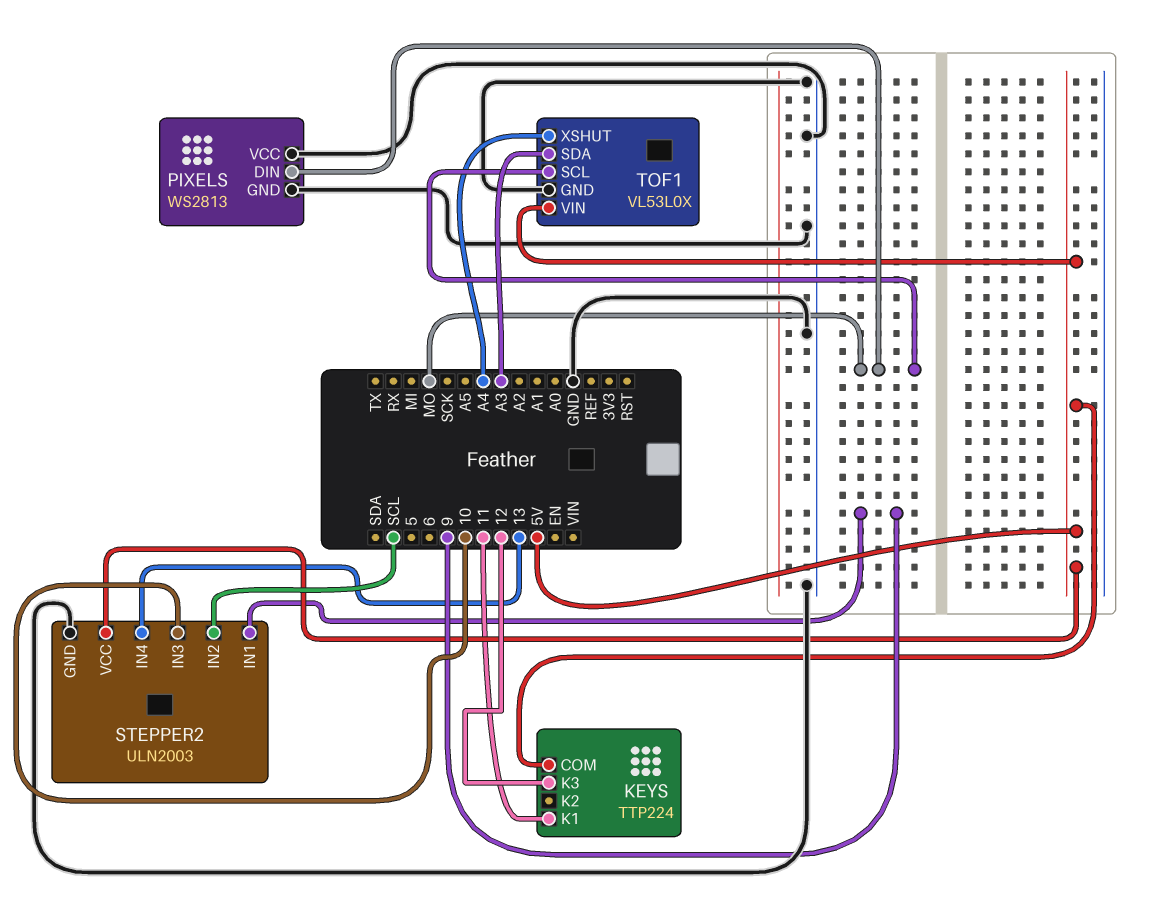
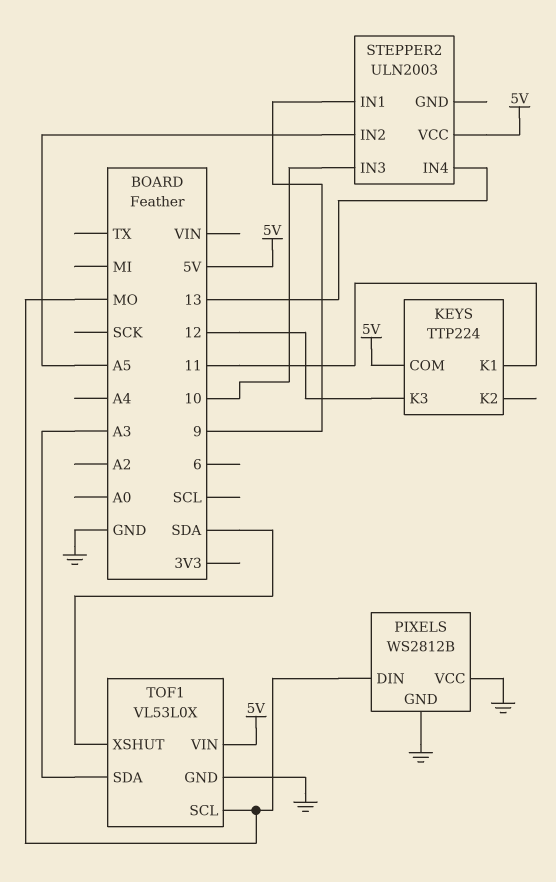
PIXELS: WS2813 -> WS2812B
STEPPER2 pin GND: GND -> none
STEPPER2 pin IN2: SCL -> A5
TOF1 pin XSHUT: A4 -> SDA

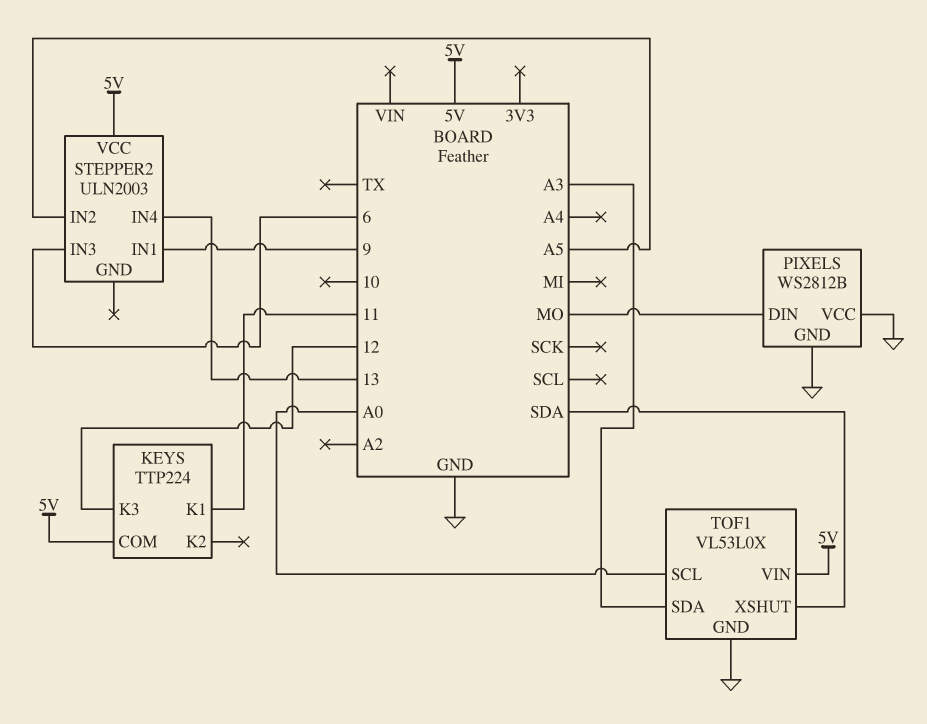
STEPPER2 pin IN3: 10 -> 6
TOF1 pin SCL: MO -> A0

